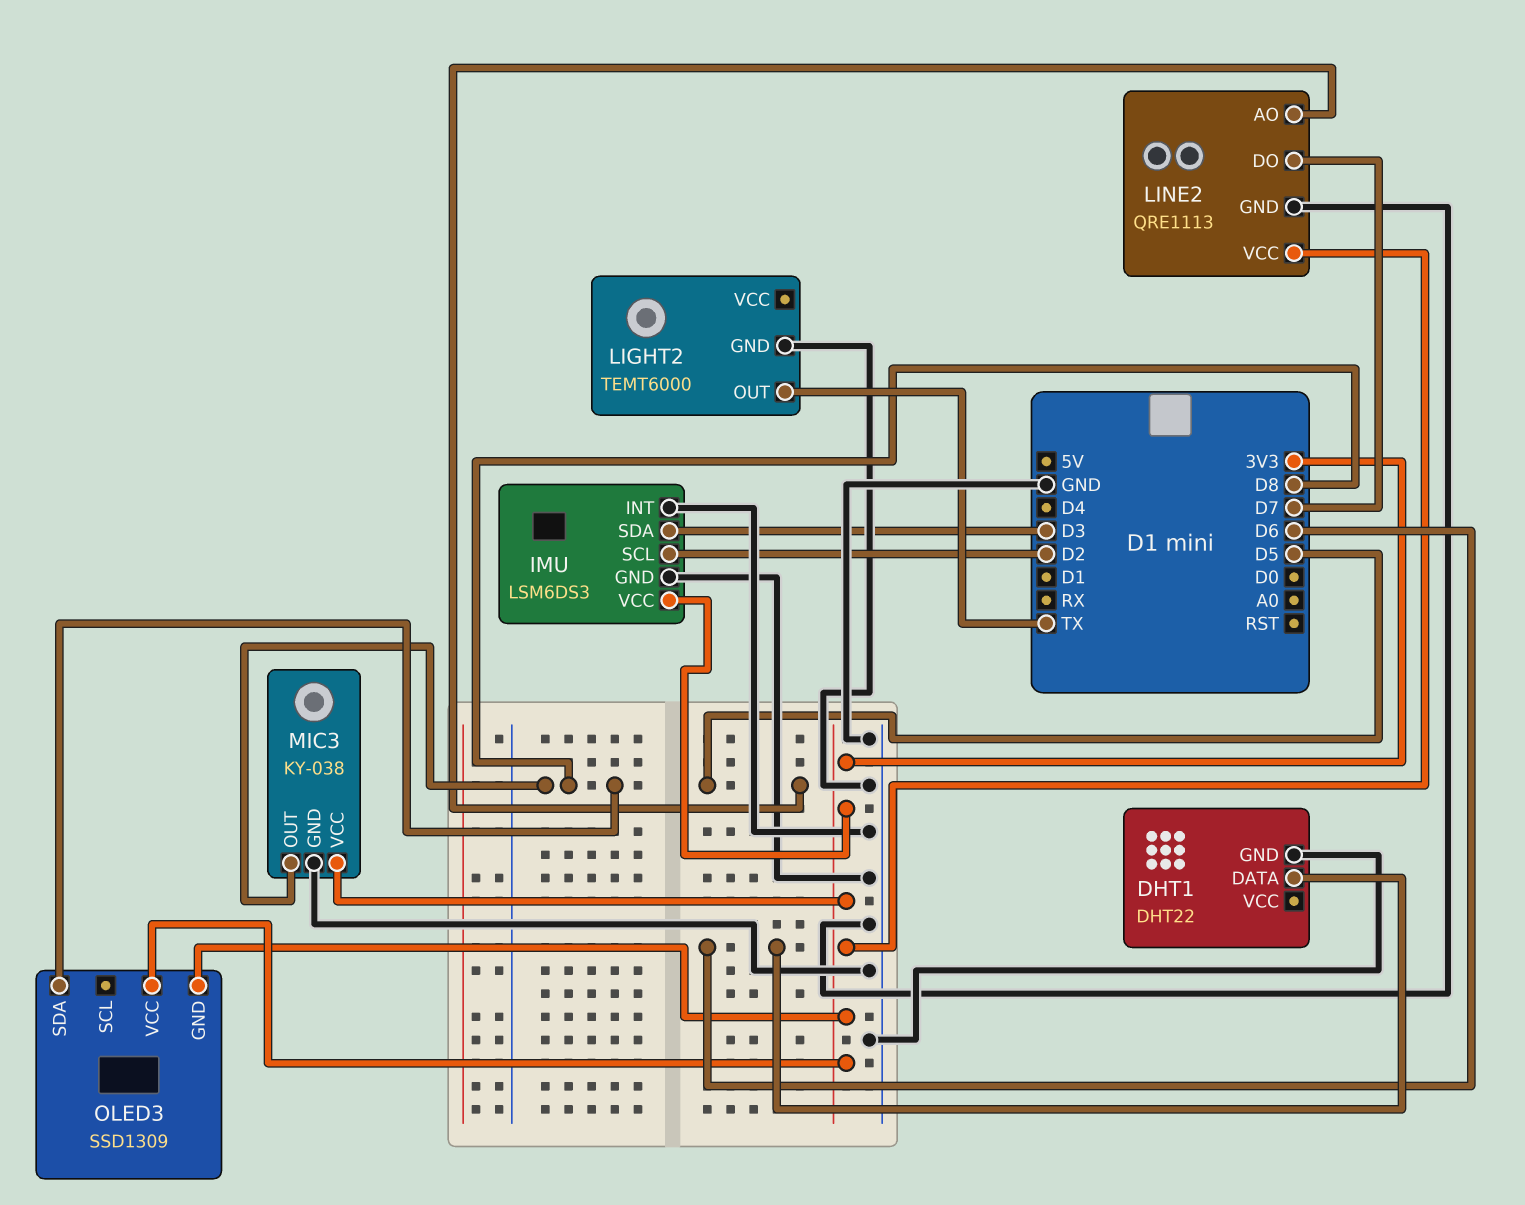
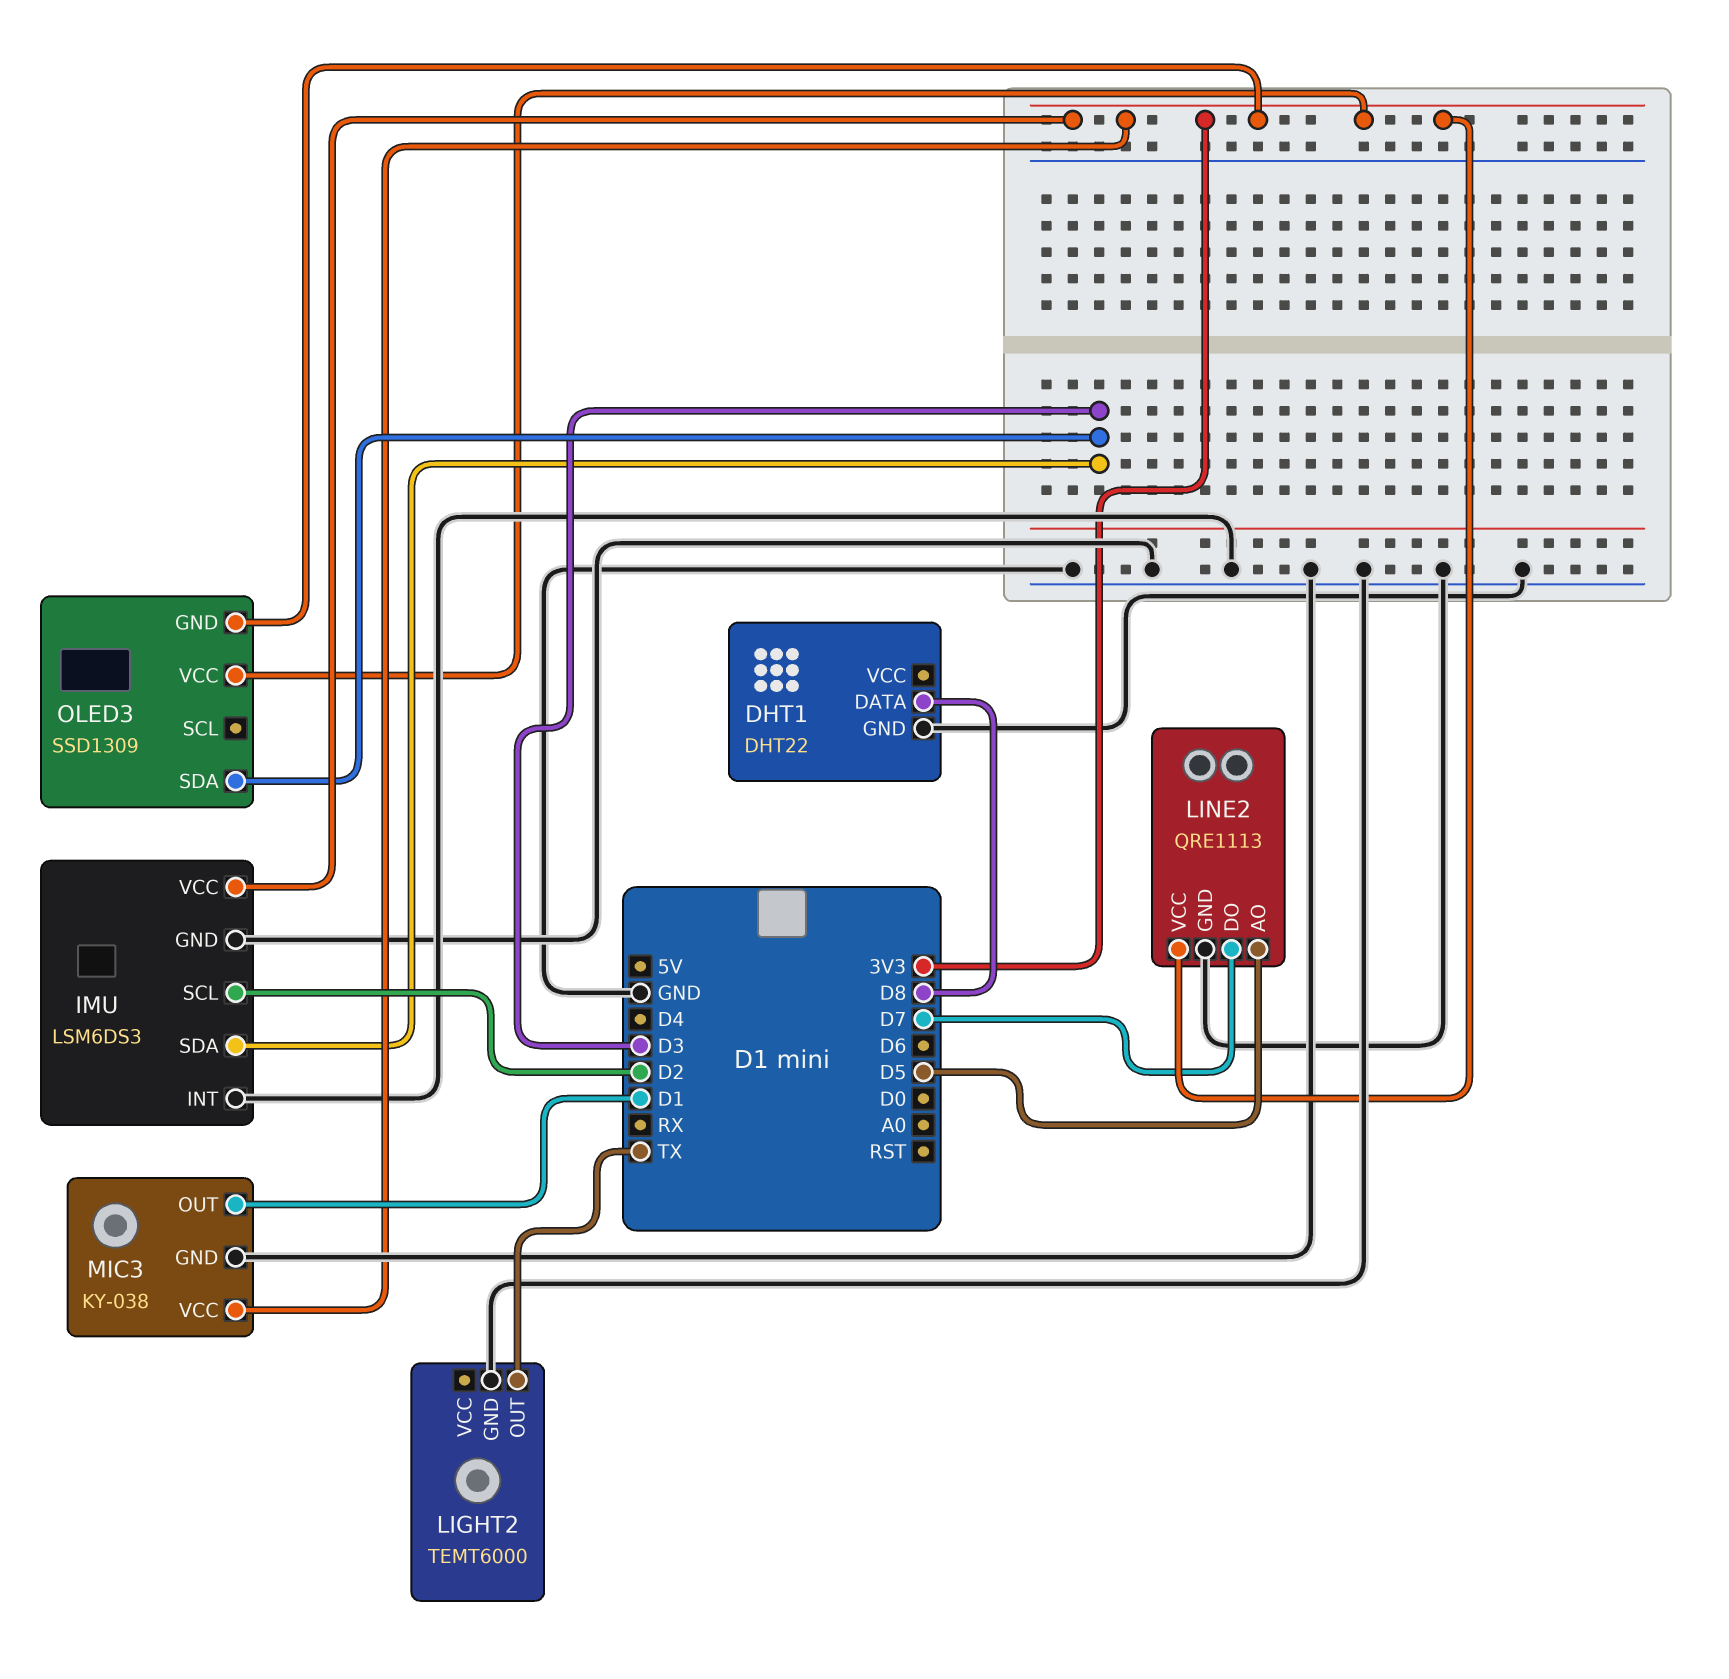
DHT1 pin DATA: D6 -> D8
MIC3 pin OUT: D8 -> D1
OLED3 pin SDA: D8 -> D3

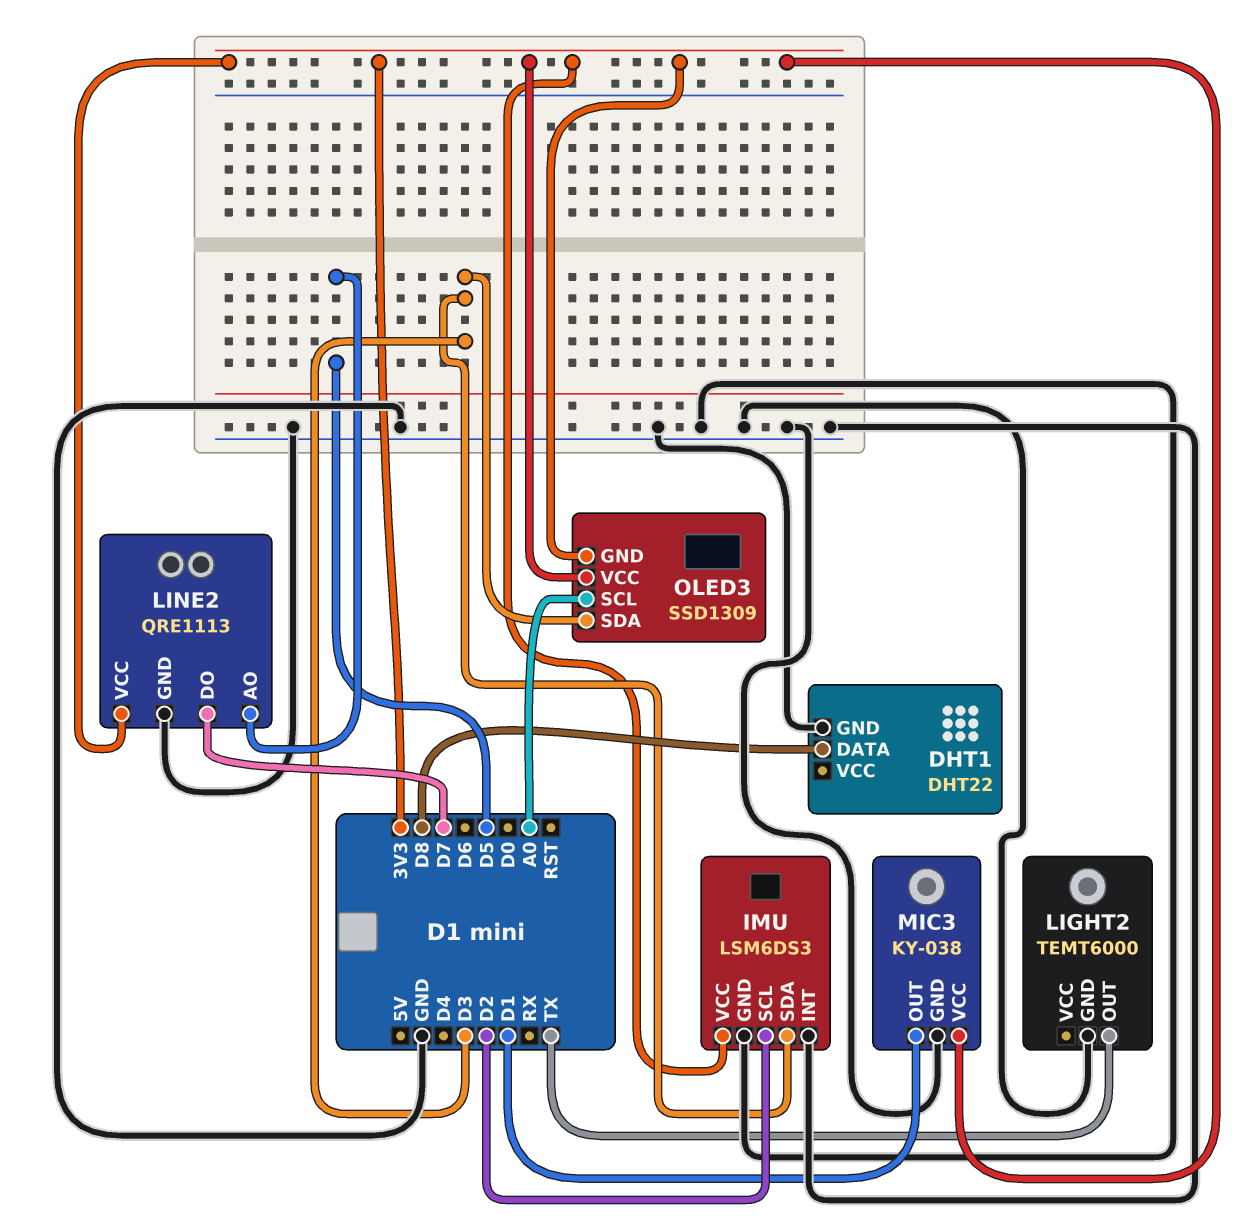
OLED3 pin SCL: none -> A0

